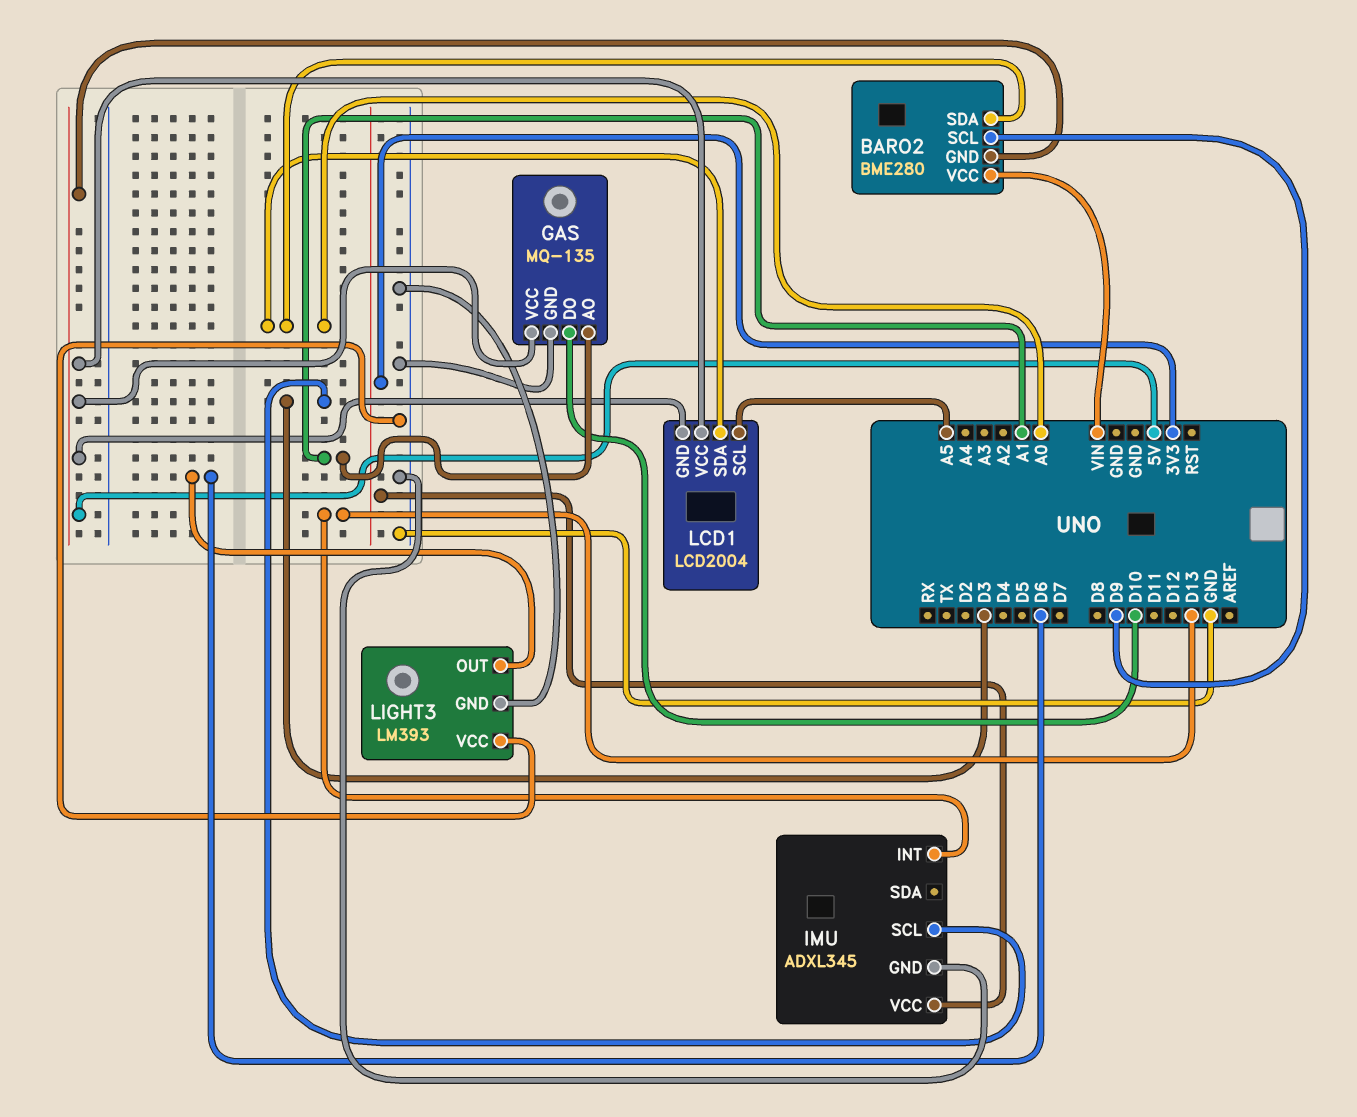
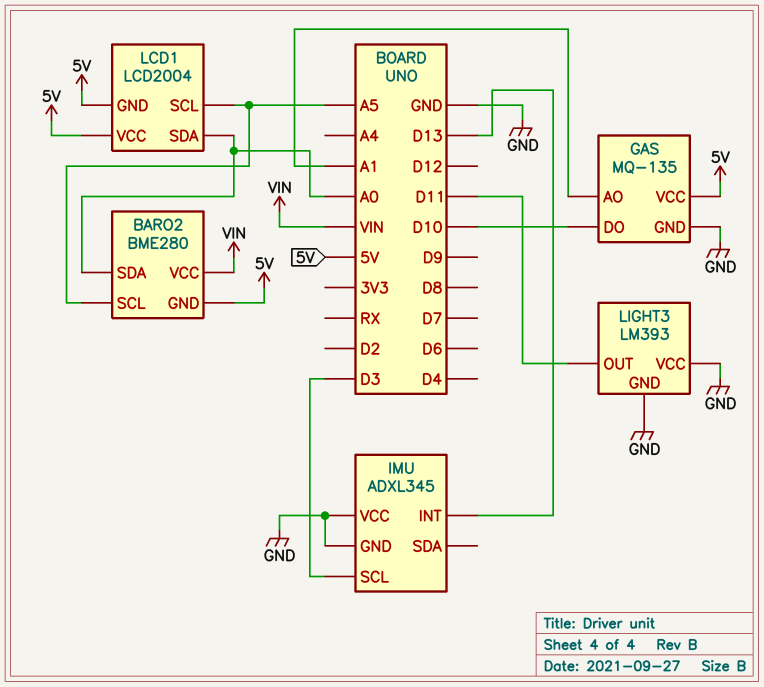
BARO2 pin SCL: D9 -> A5
IMU pin VCC: 3V3 -> GND
LIGHT3 pin OUT: D6 -> D11

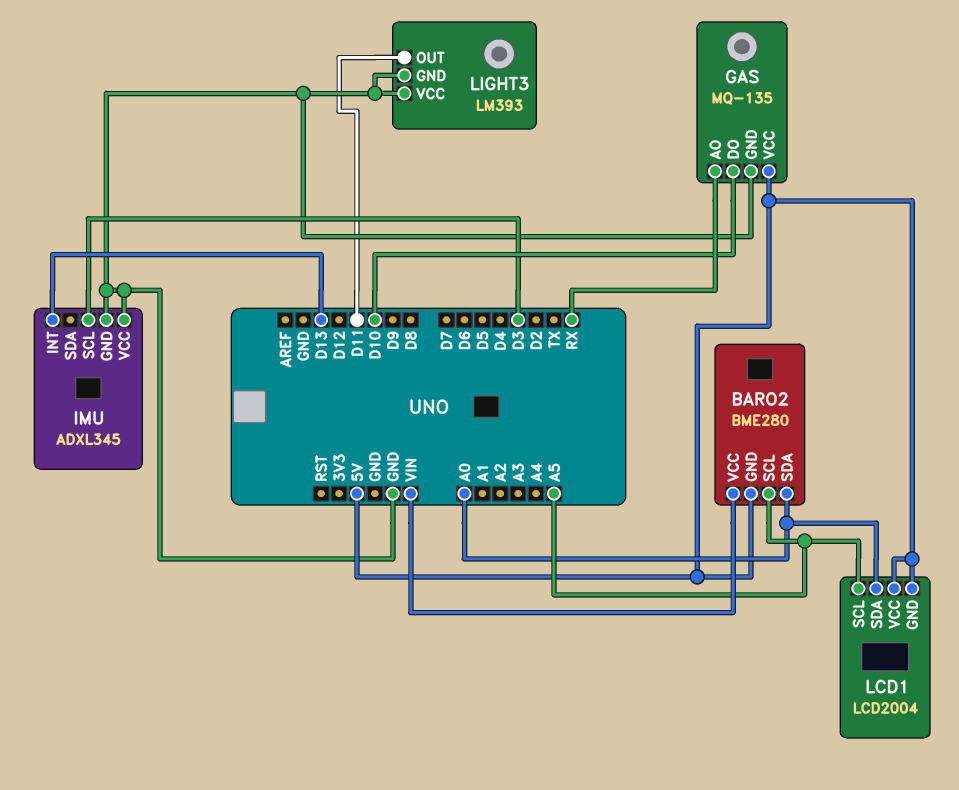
GAS pin AO: A1 -> RX

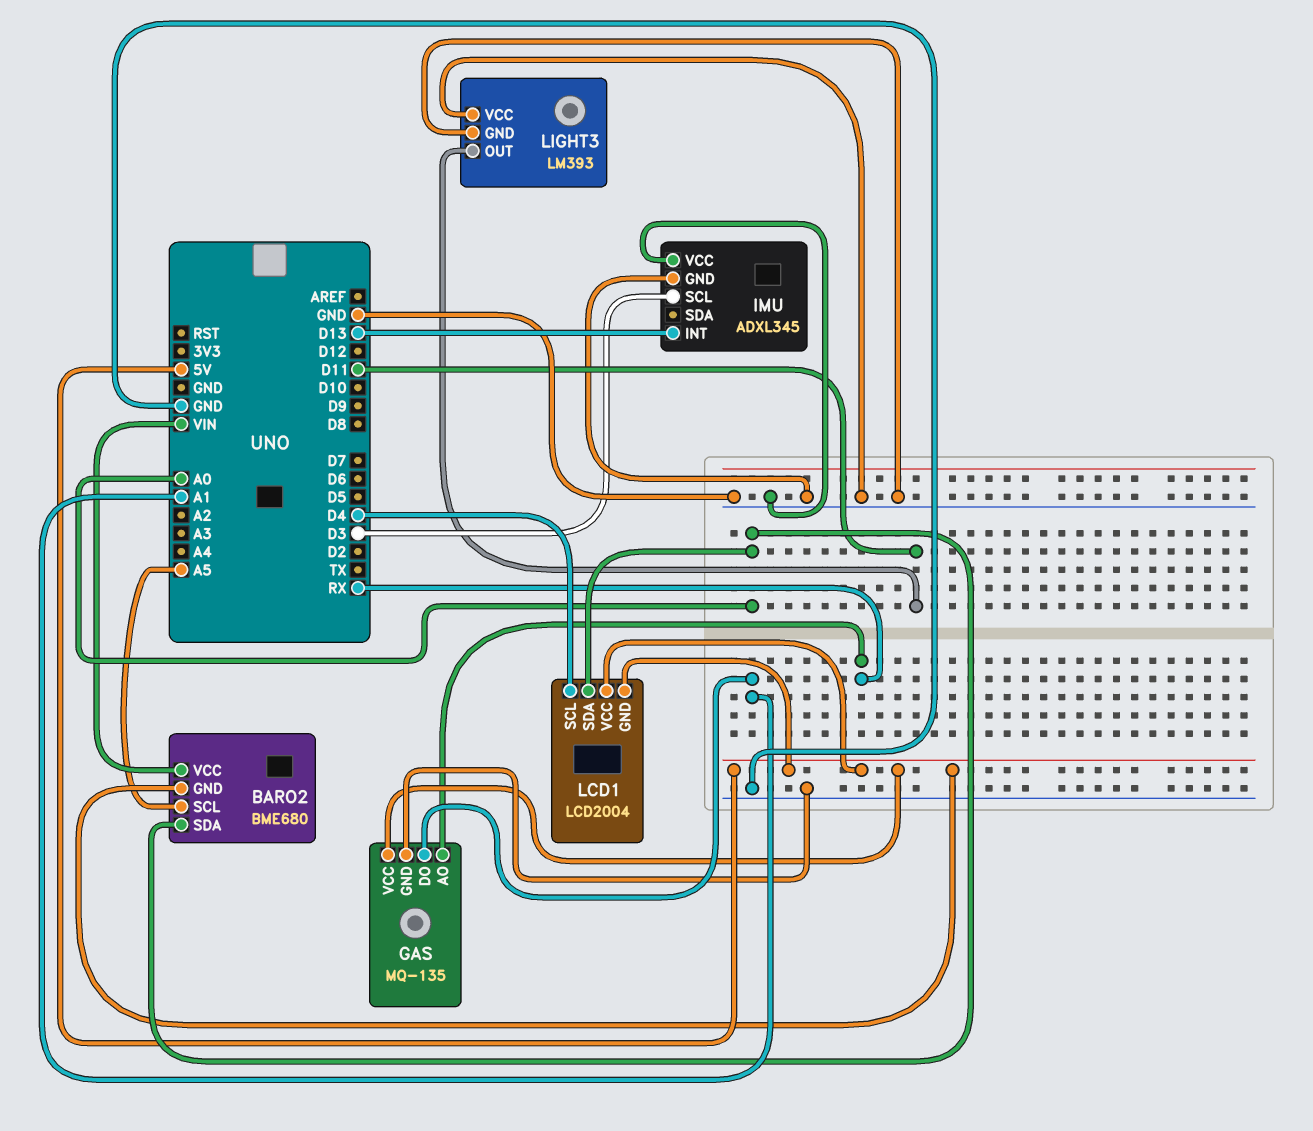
BARO2: BME280 -> BME680
GAS pin DO: D10 -> A1
LCD1 pin SCL: A5 -> D4

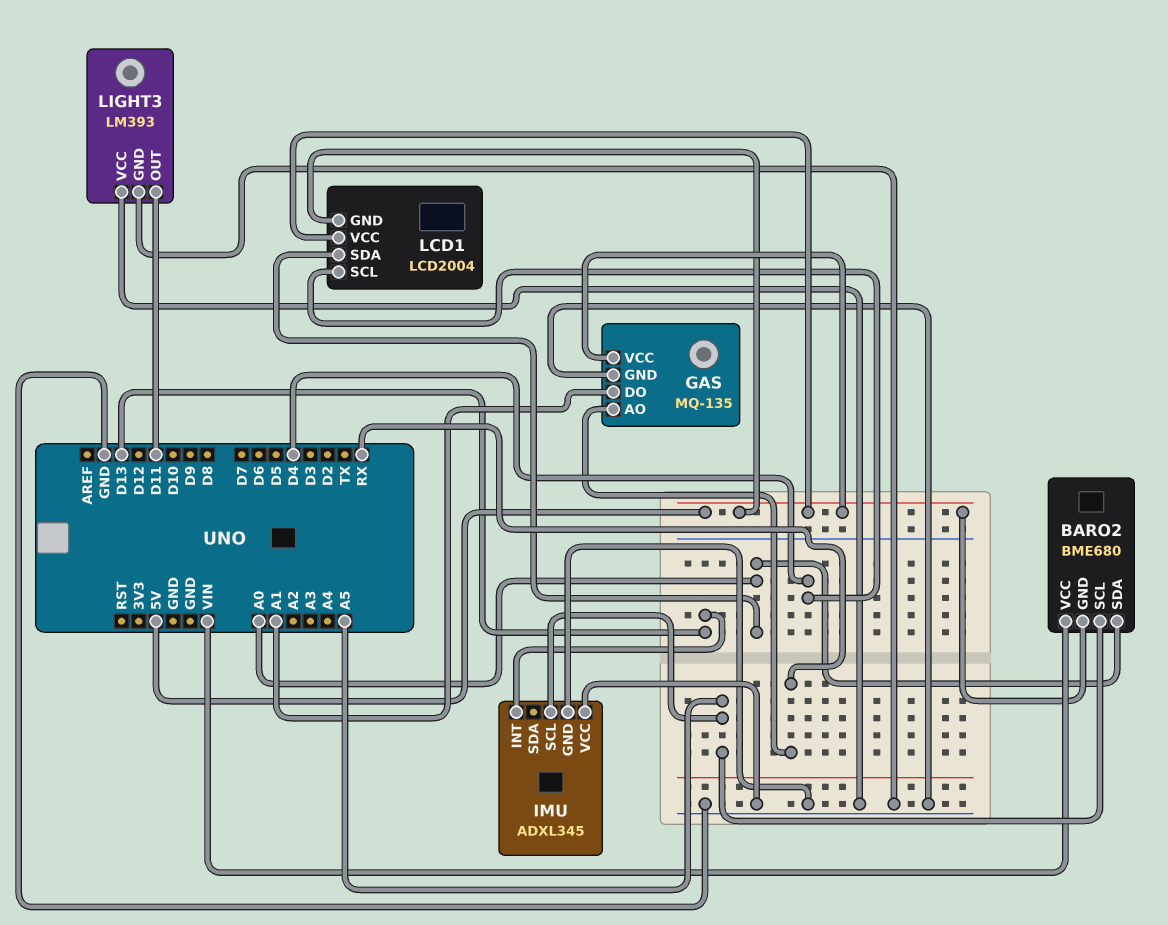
IMU pin SCL: D3 -> A5

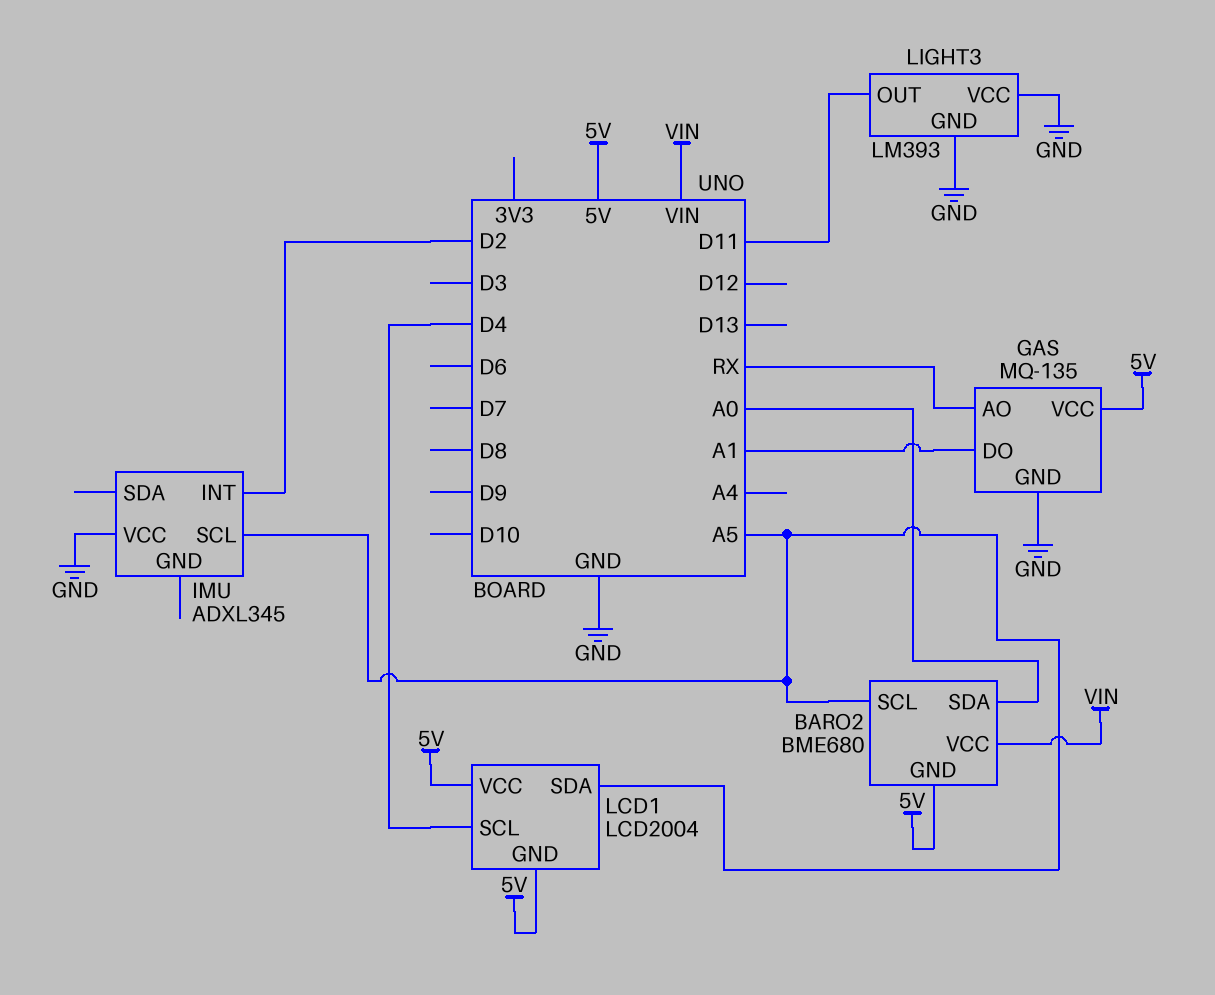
IMU pin GND: GND -> none
IMU pin INT: D13 -> D2
LCD1 pin SDA: A0 -> A5

